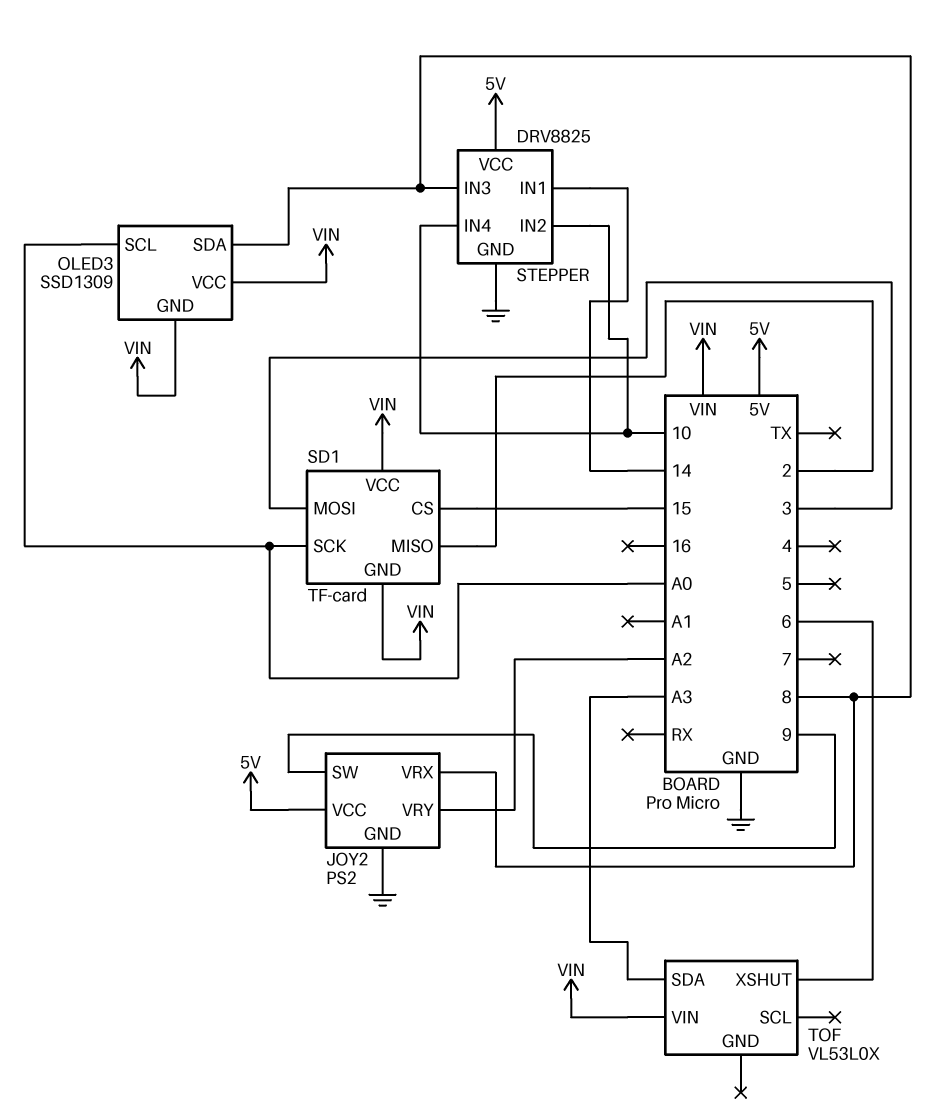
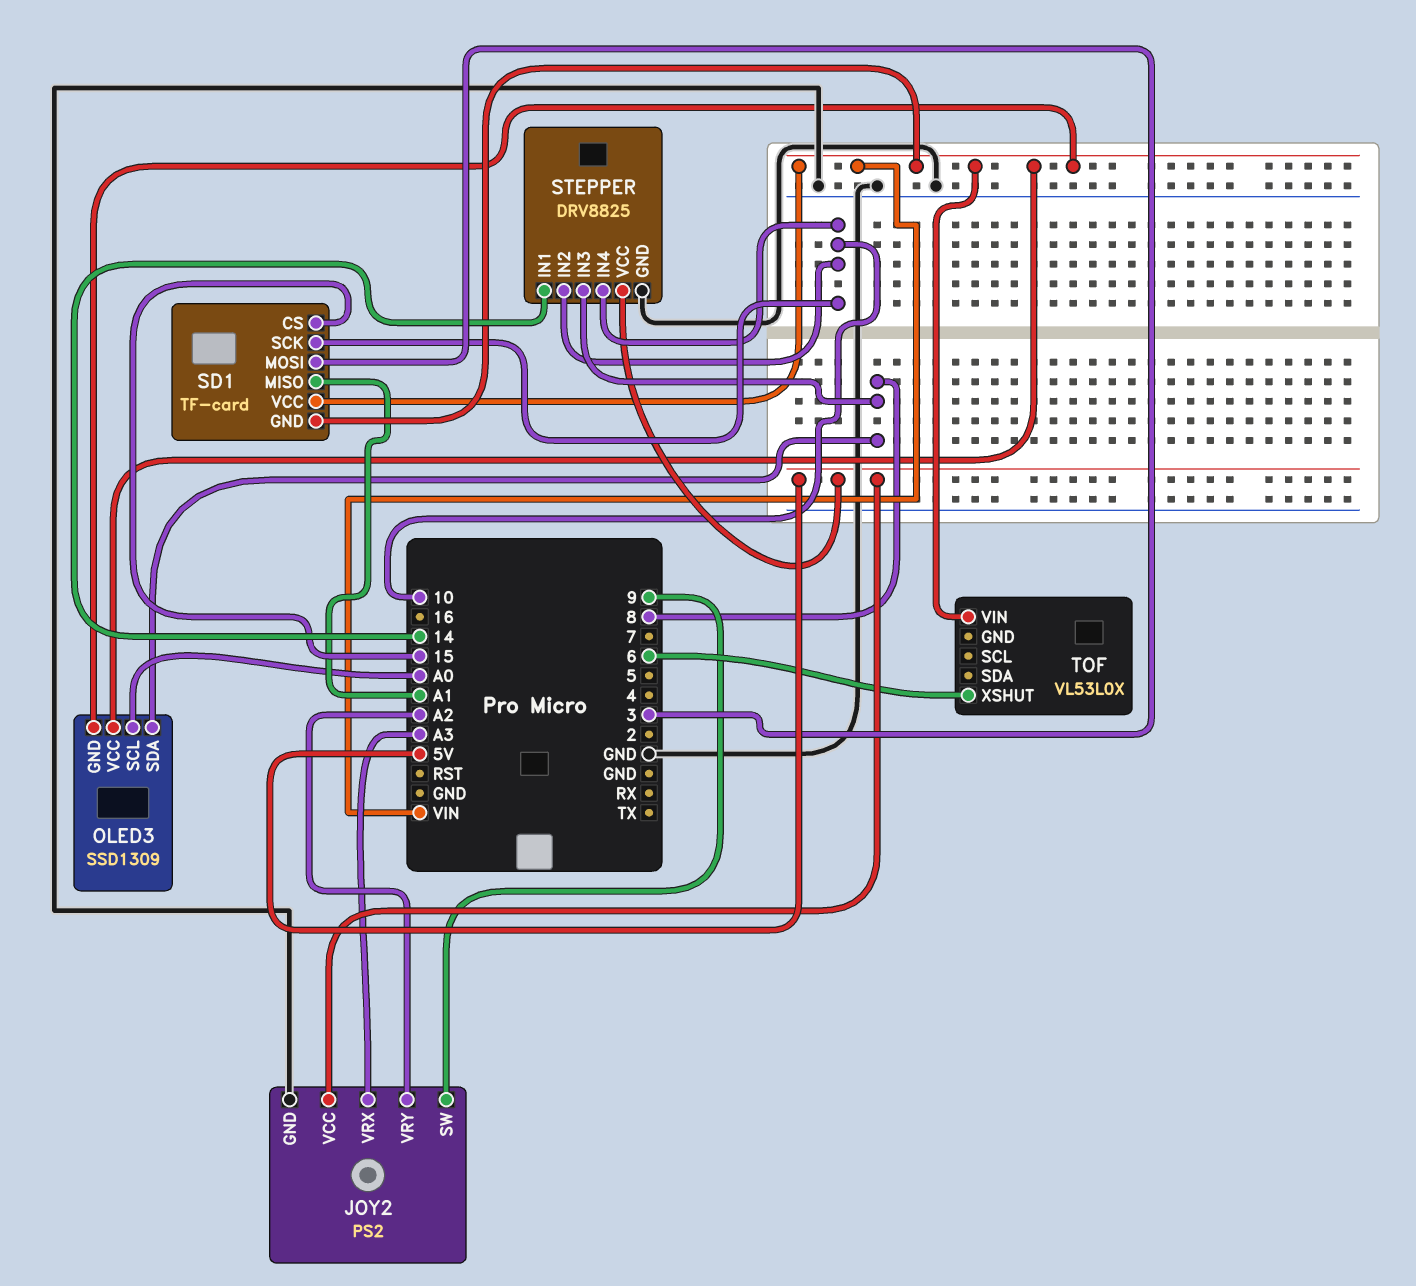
JOY2 pin VRX: 8 -> A3
SD1 pin MISO: 2 -> A1
SD1 pin SCK: A0 -> 10
TOF pin SDA: A3 -> none

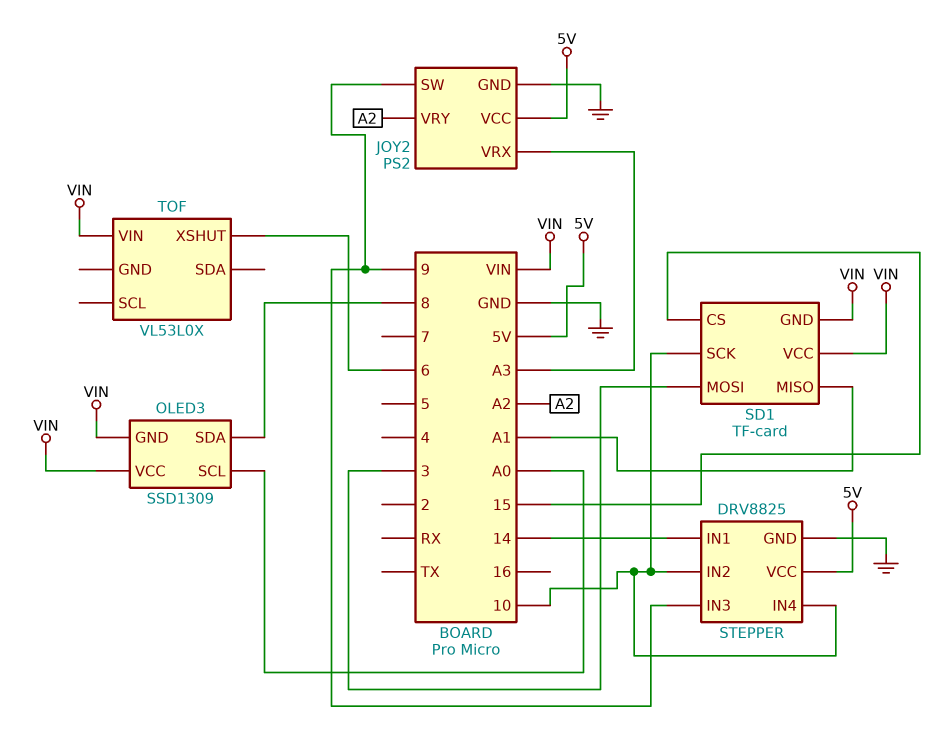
STEPPER pin IN3: 8 -> 9

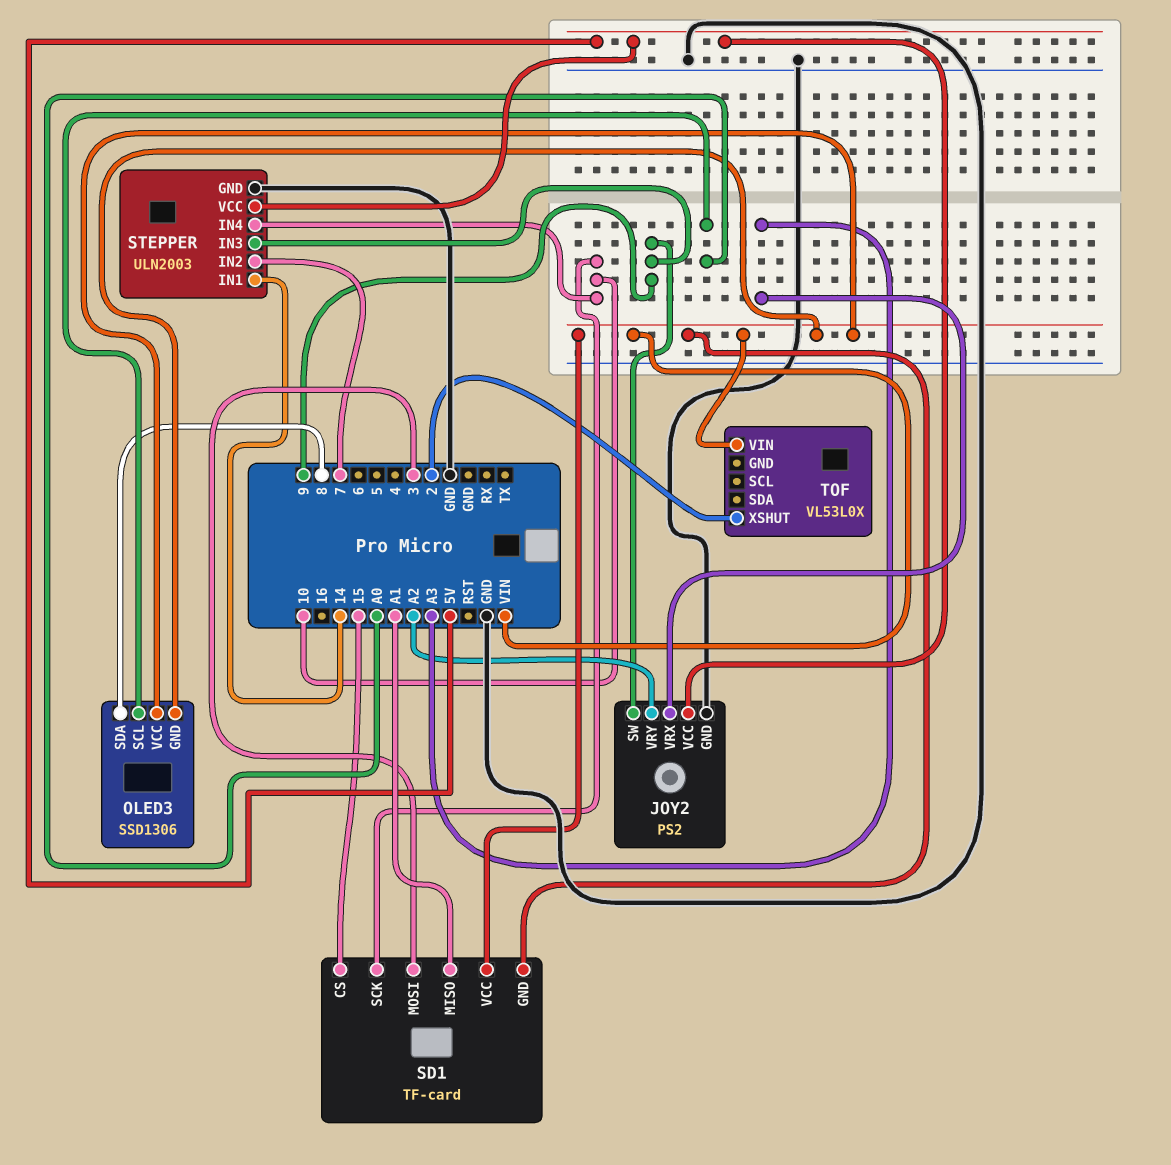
OLED3: SSD1309 -> SSD1306
STEPPER: DRV8825 -> ULN2003
STEPPER pin IN2: 10 -> 7
TOF pin XSHUT: 6 -> 2

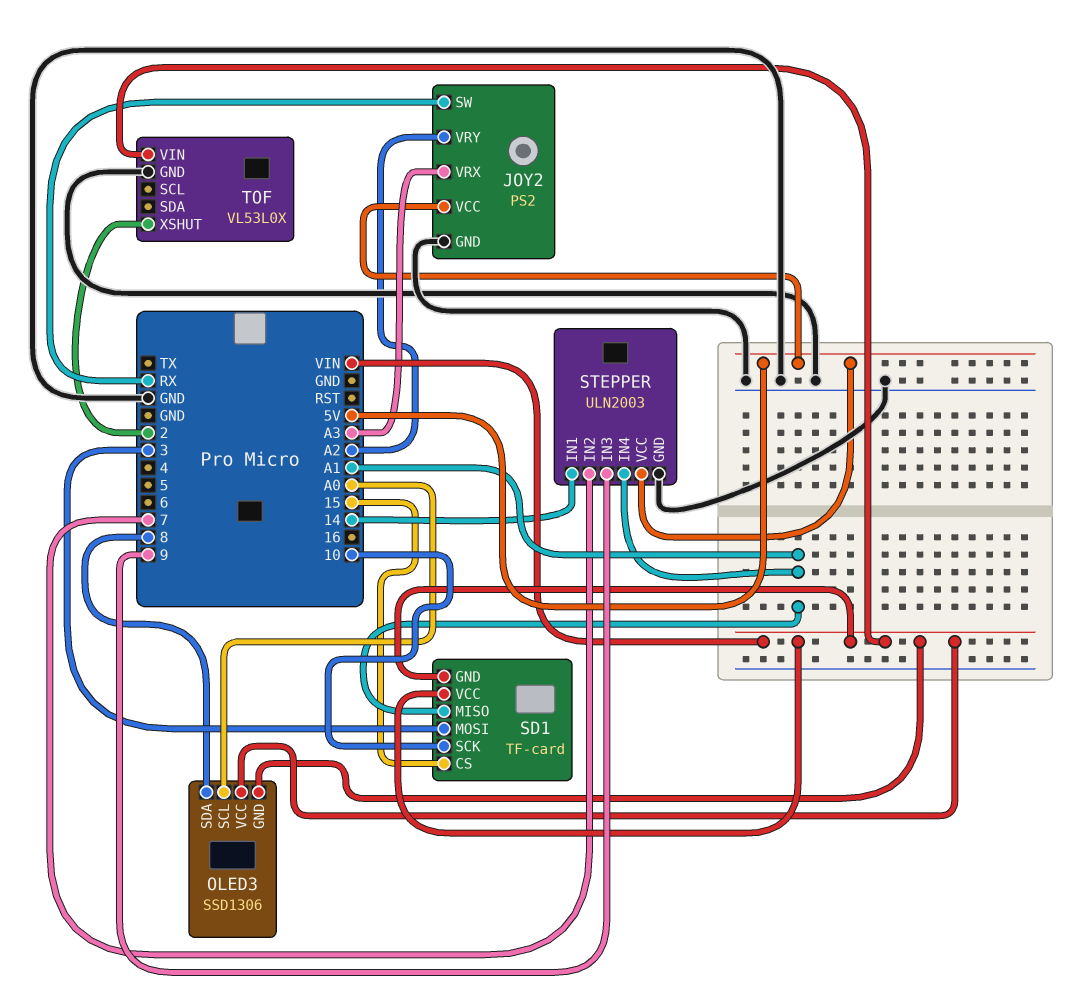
JOY2 pin SW: 9 -> RX
STEPPER pin IN4: 10 -> A1
TOF pin GND: none -> GND

